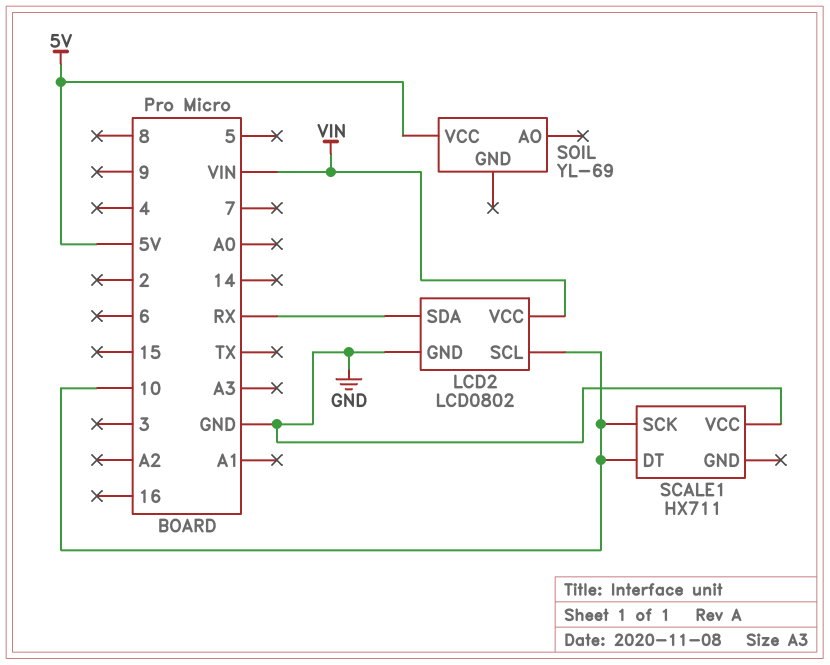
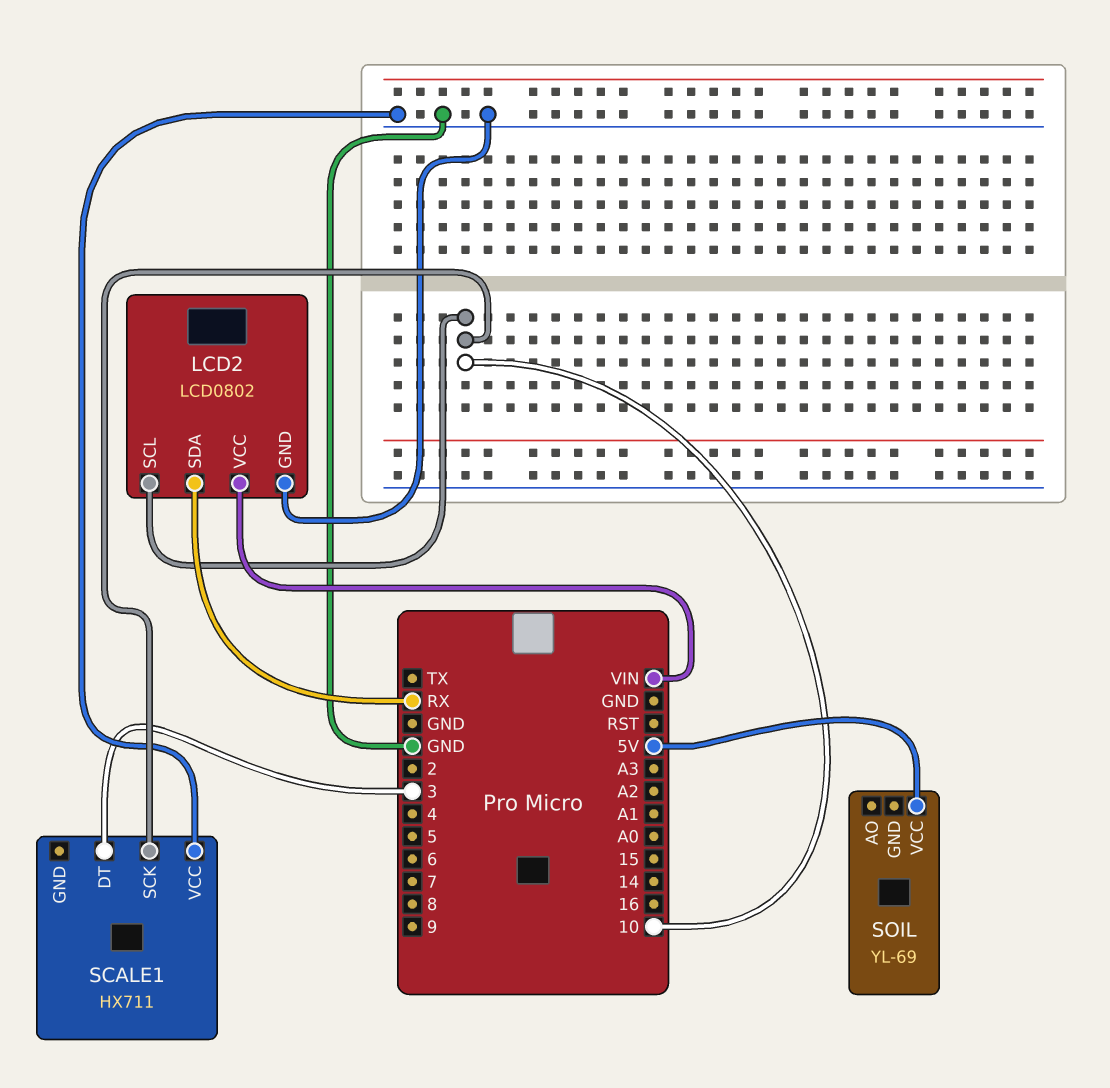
SCALE1 pin DT: 10 -> 3

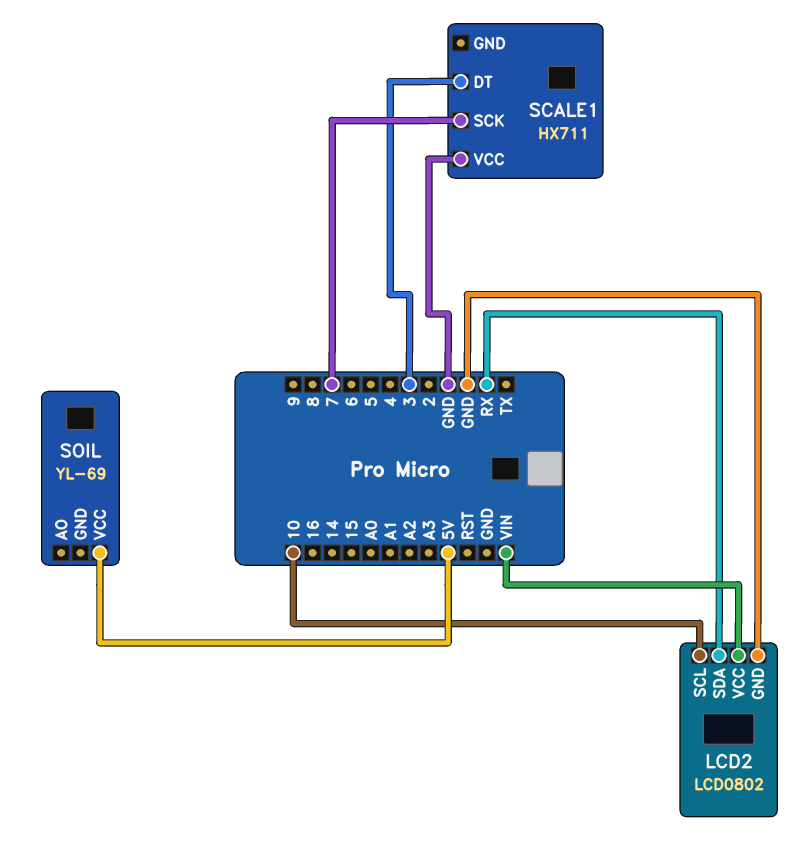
SCALE1 pin SCK: 10 -> 7

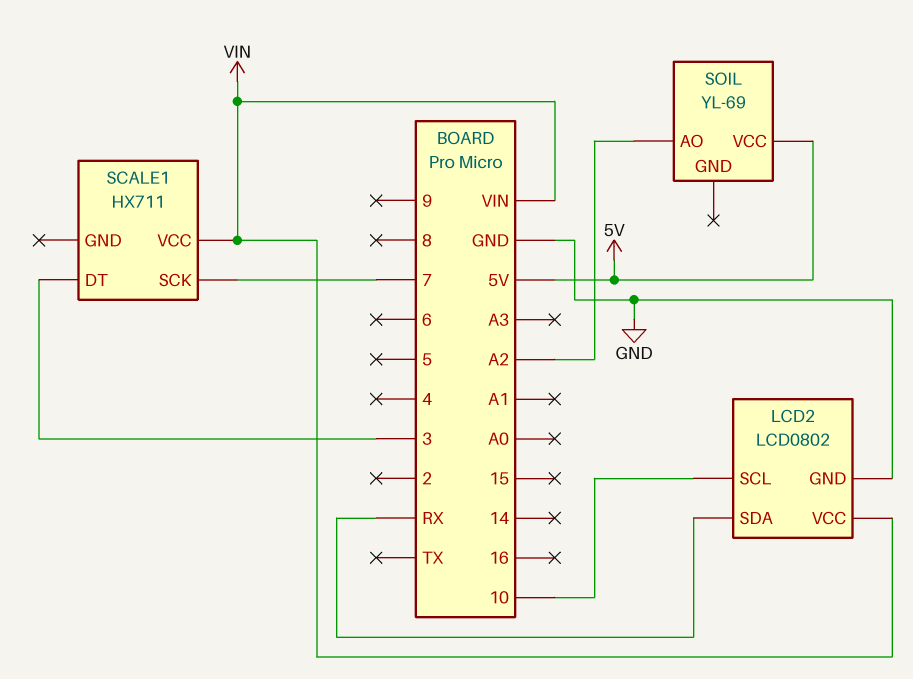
SCALE1 pin VCC: GND -> VIN
SOIL pin AO: none -> A2

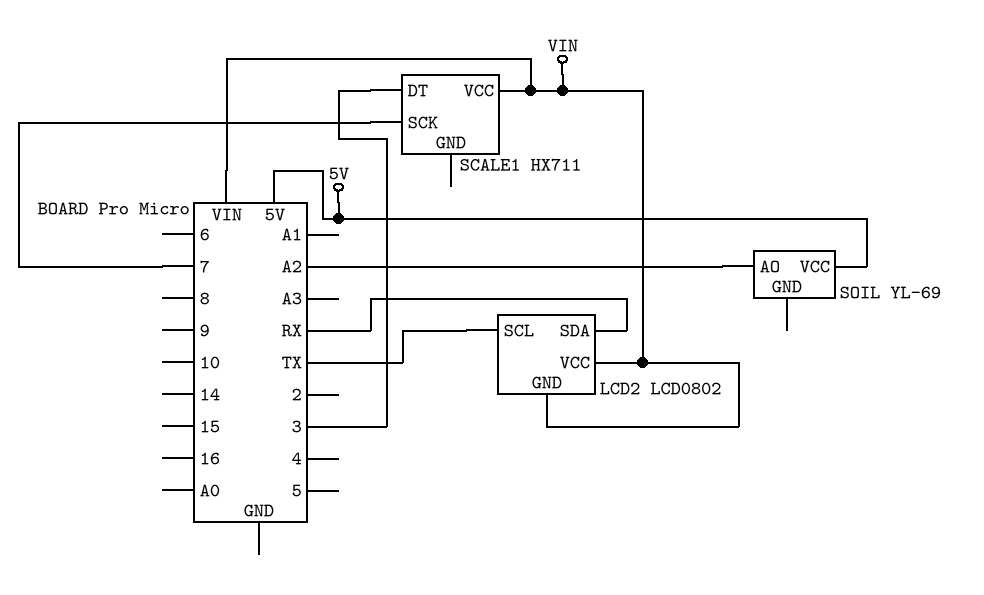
LCD2 pin GND: GND -> VIN
LCD2 pin SCL: 10 -> TX

